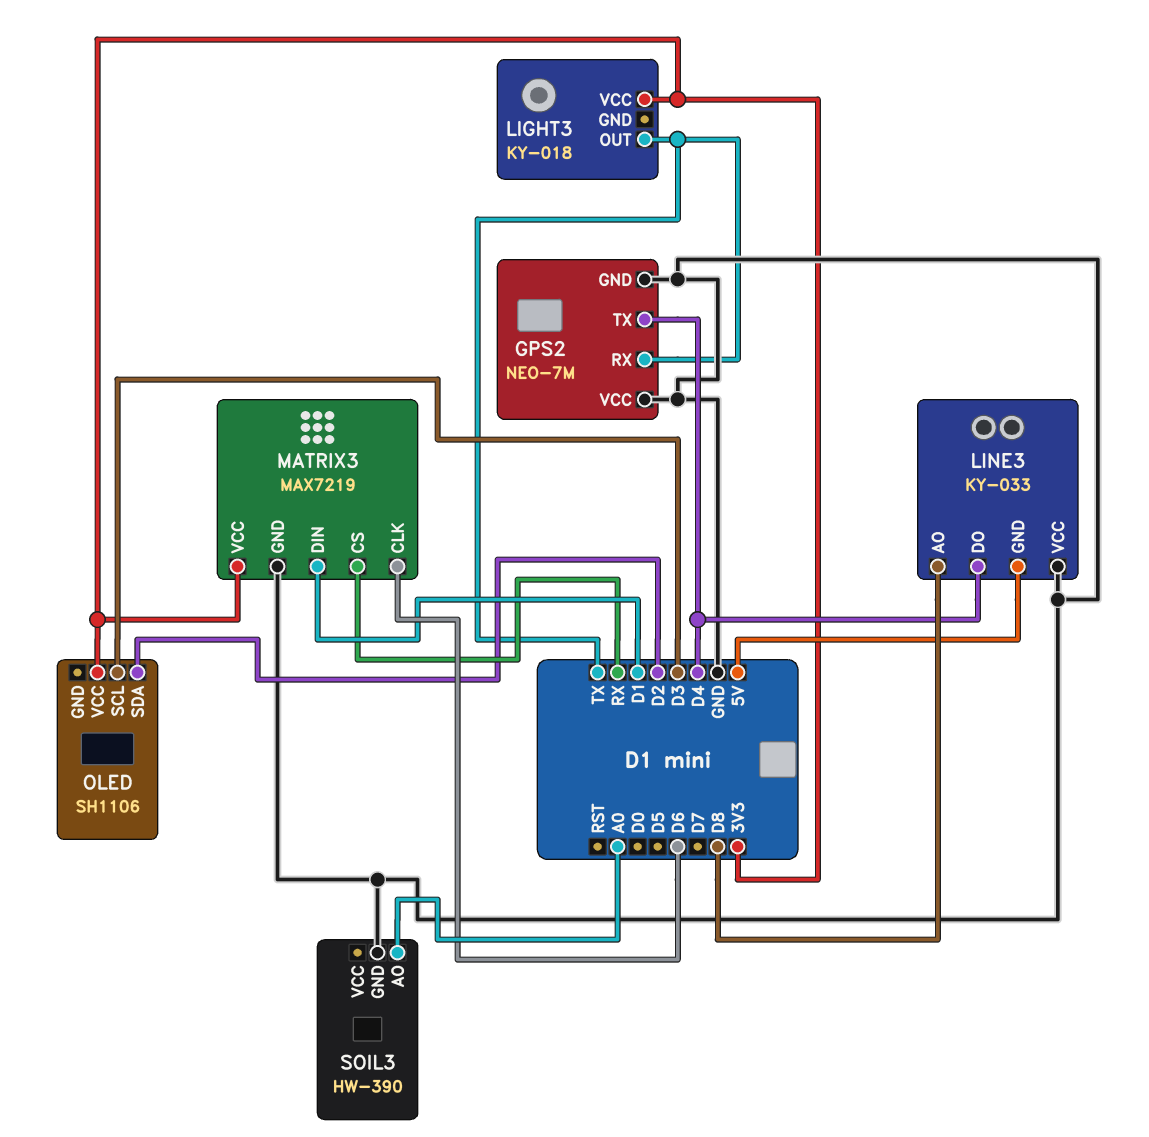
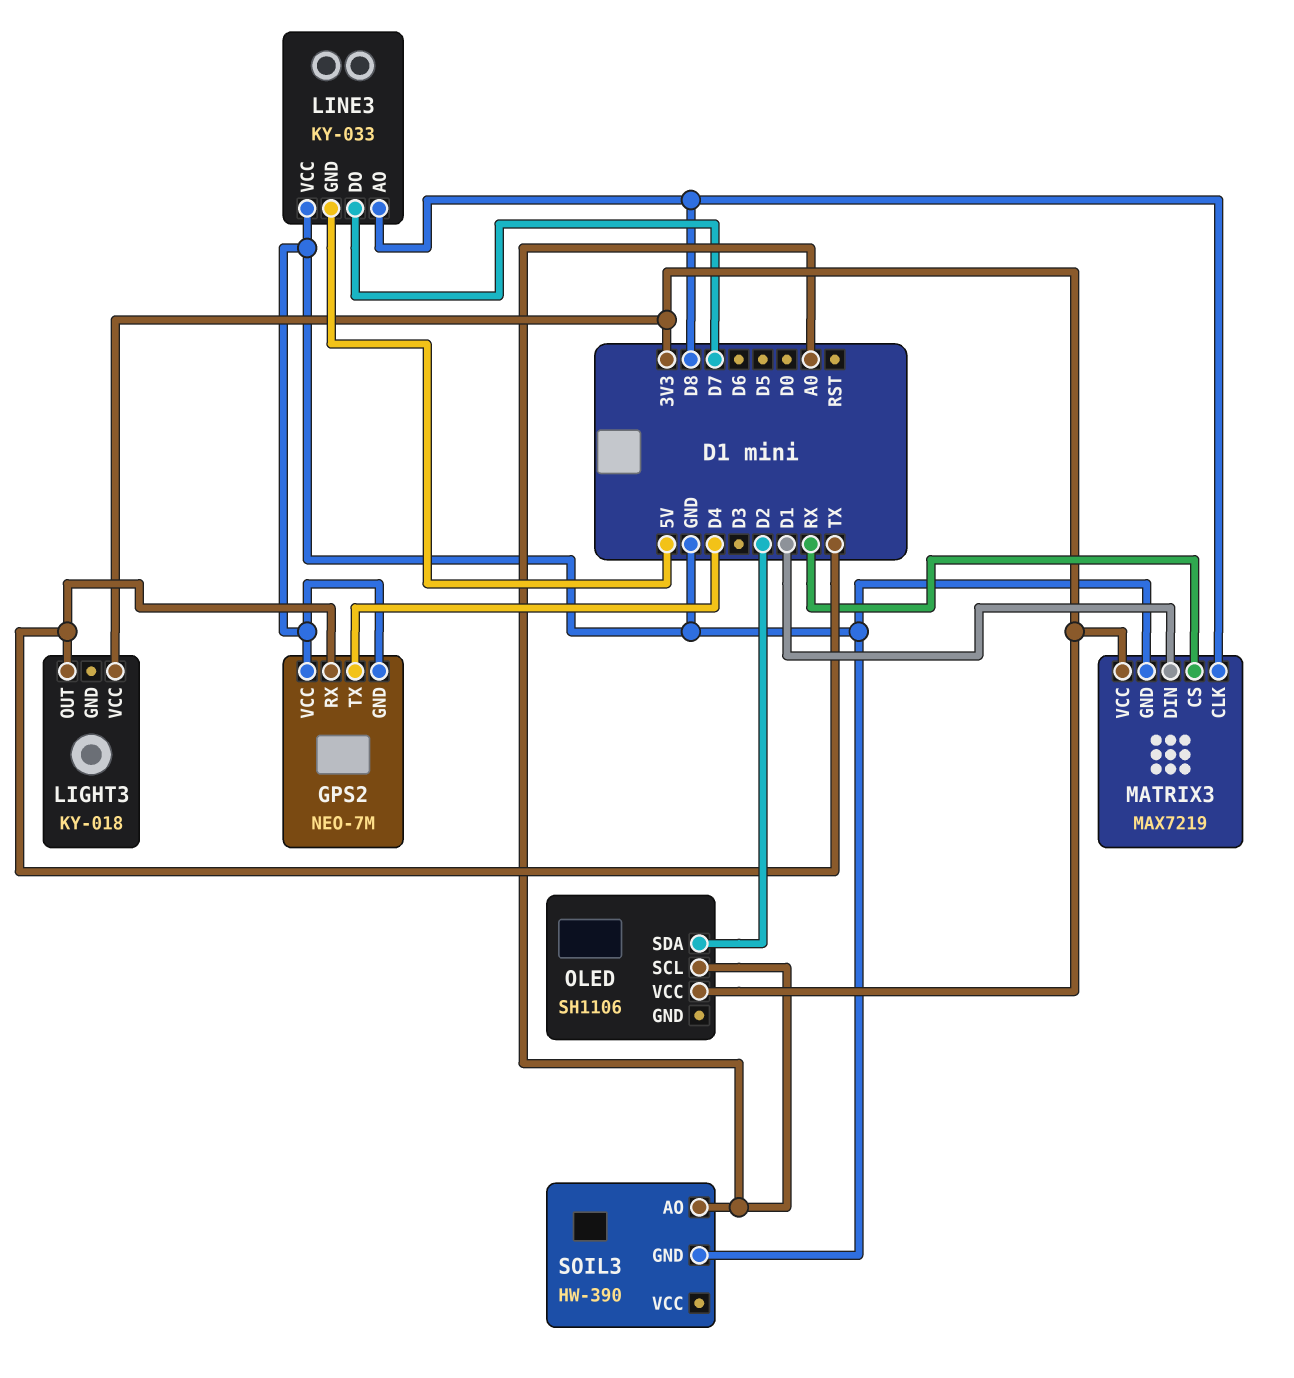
LINE3 pin DO: D4 -> D7
MATRIX3 pin CLK: D6 -> D8
OLED pin SCL: D3 -> A0

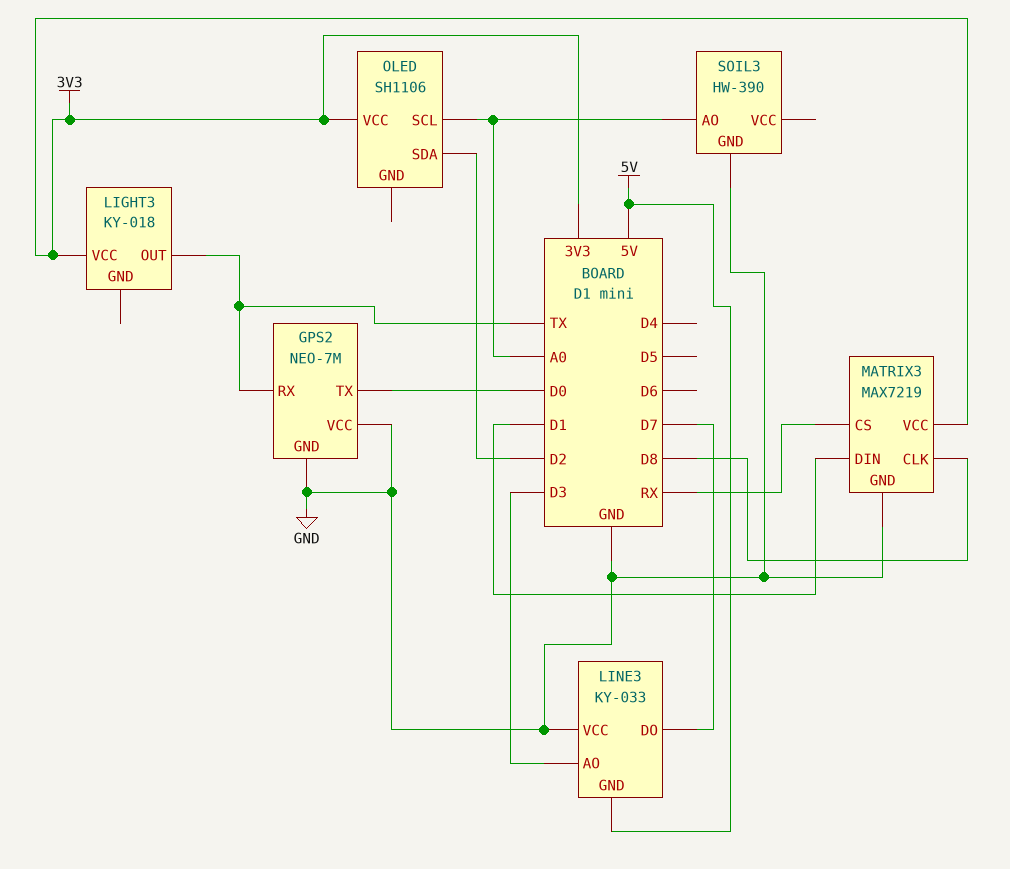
GPS2 pin TX: D4 -> D0
LINE3 pin AO: D8 -> D3

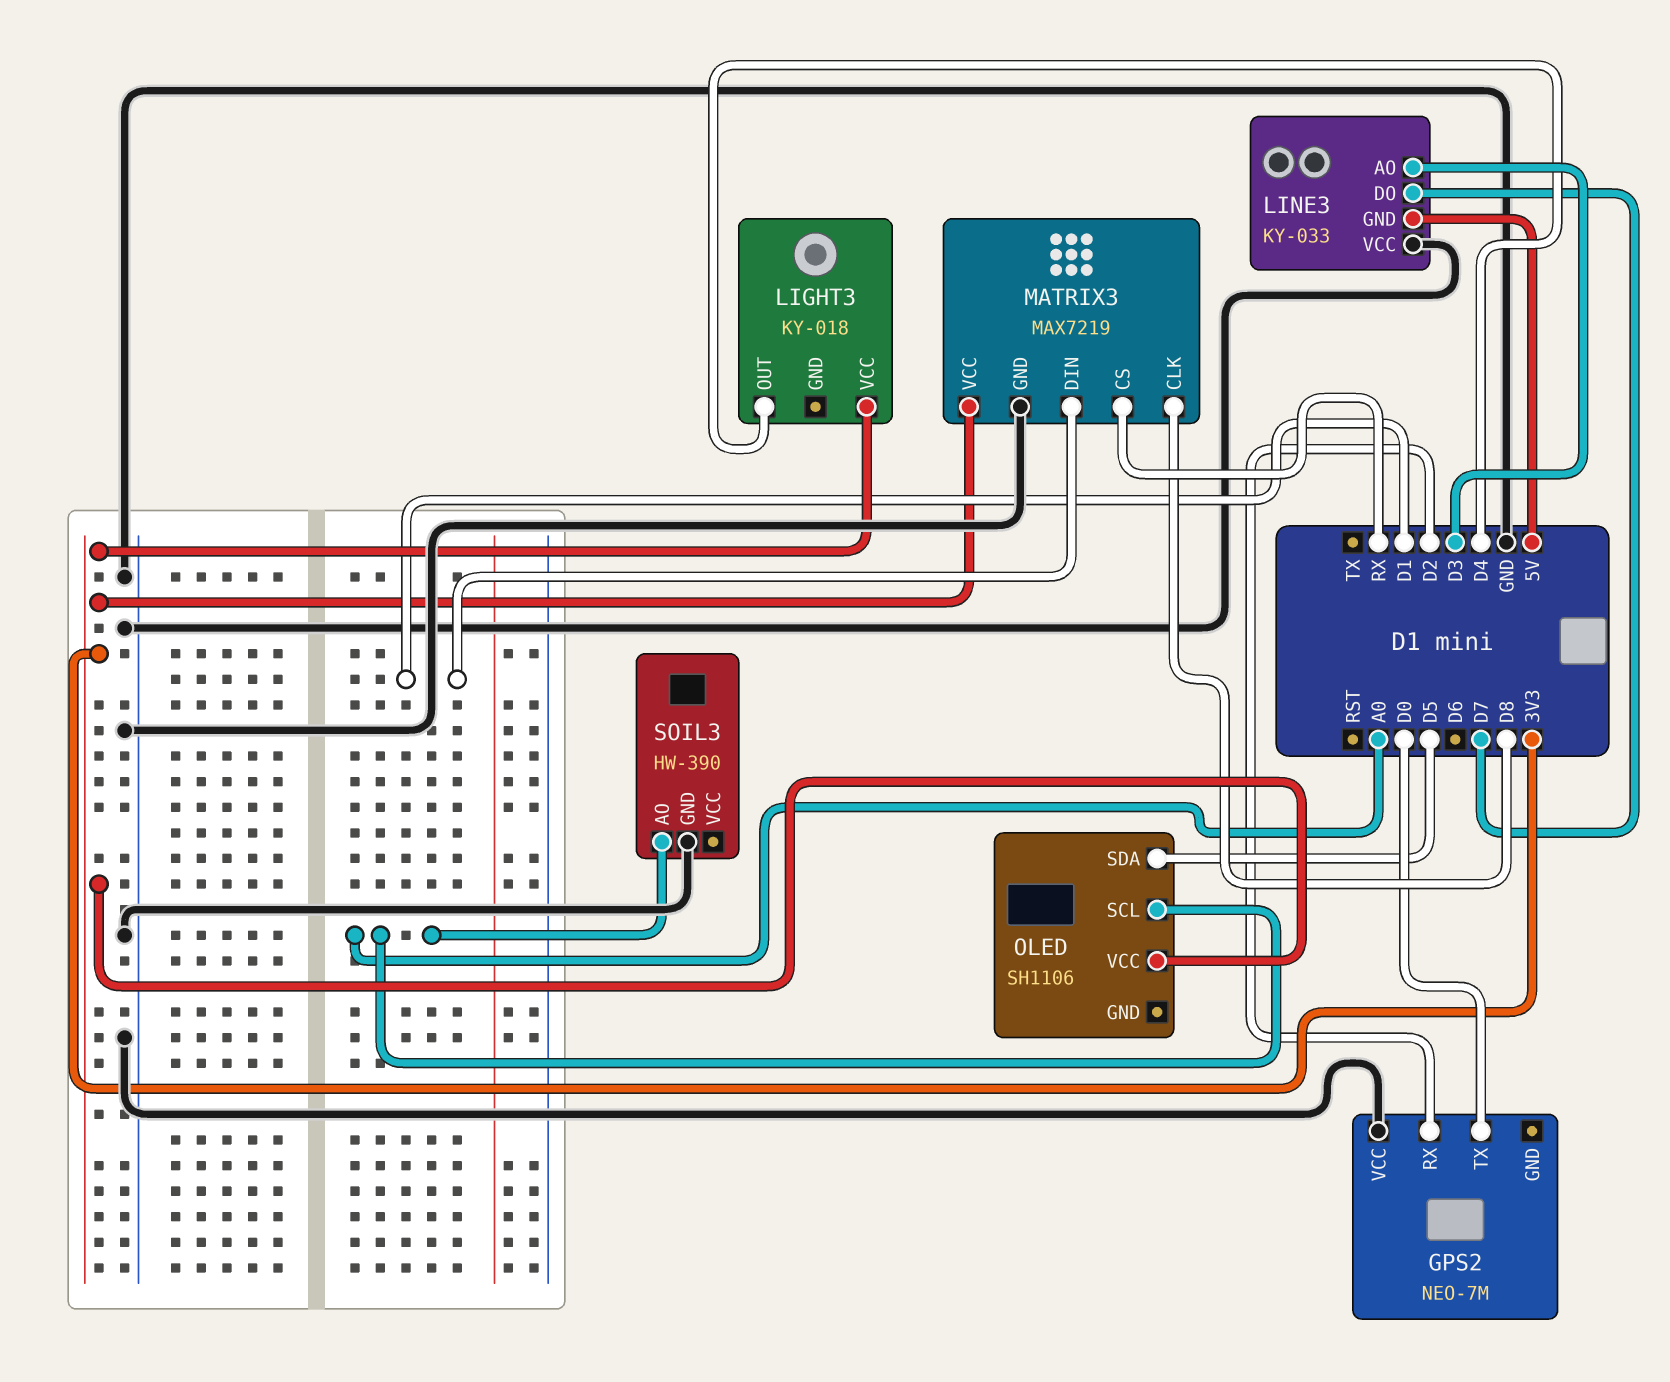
GPS2 pin GND: GND -> none
GPS2 pin RX: TX -> D2
LIGHT3 pin OUT: TX -> D4
OLED pin SDA: D2 -> D5

